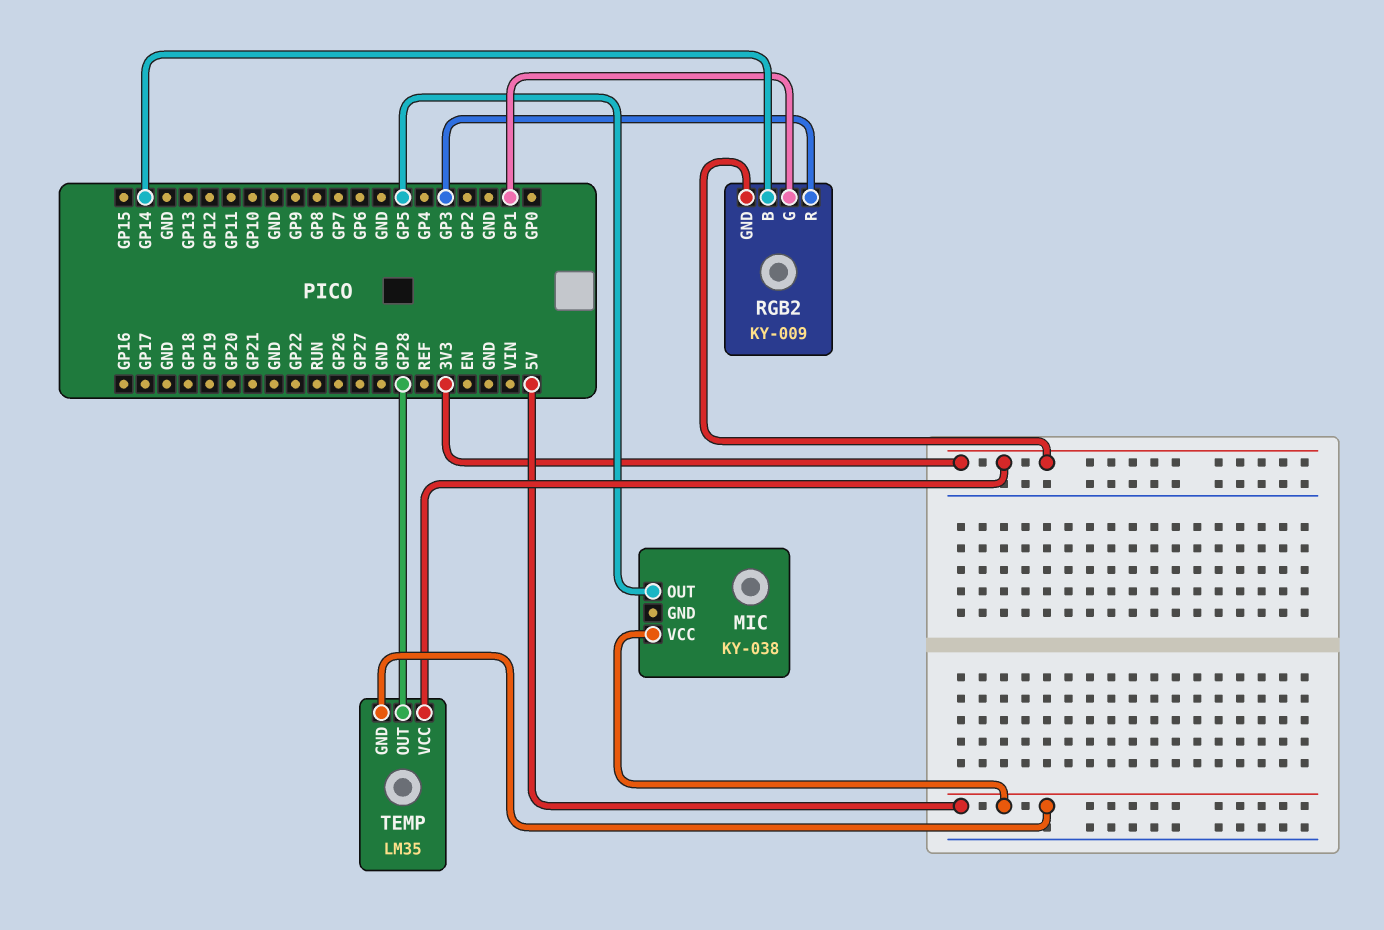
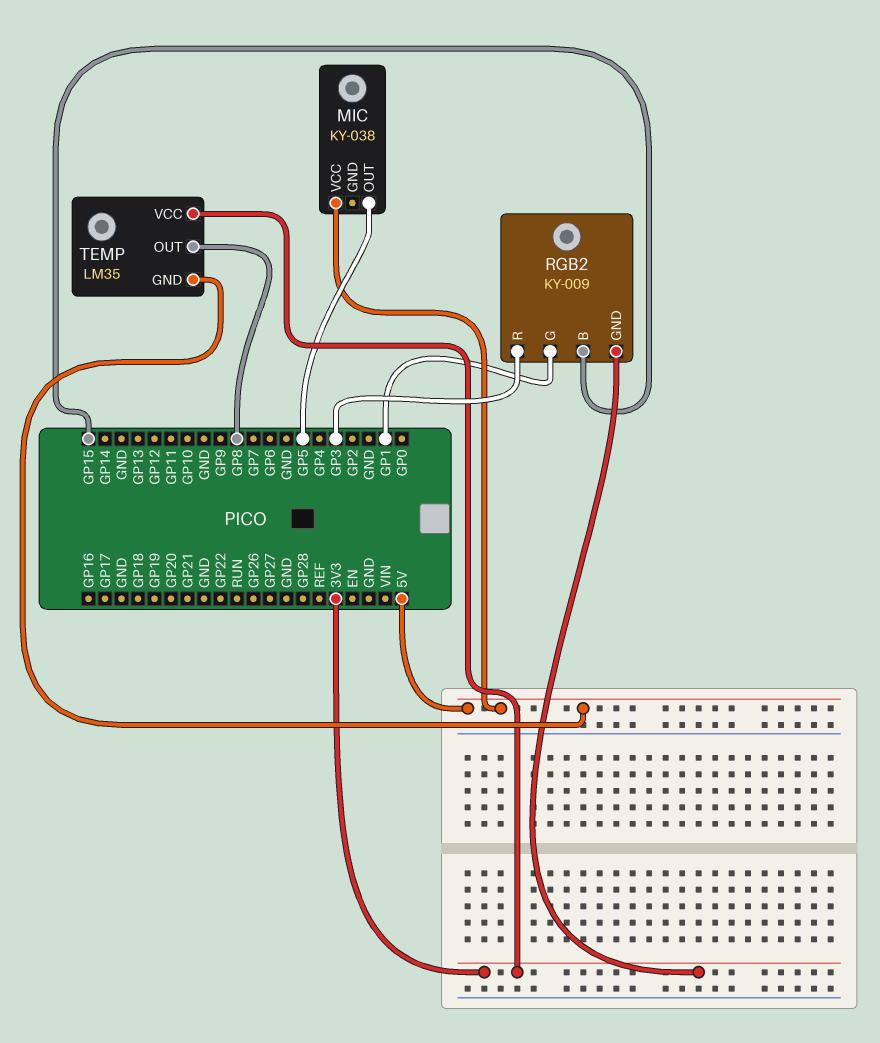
RGB2 pin B: GP14 -> GP15
TEMP pin OUT: GP28 -> GP8

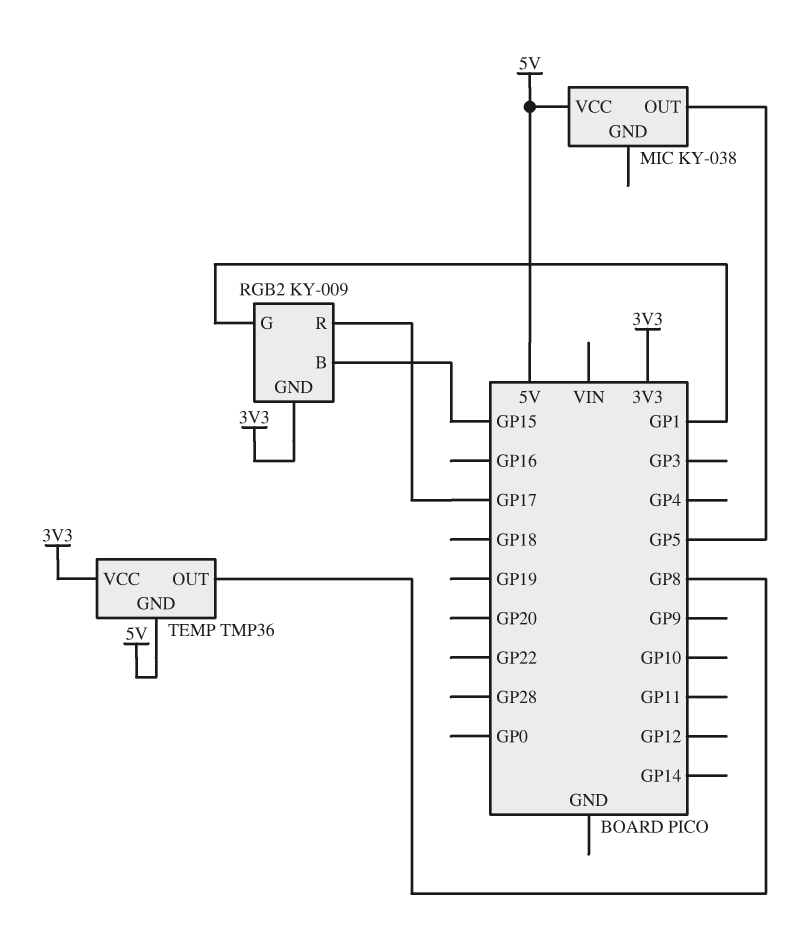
RGB2 pin R: GP3 -> GP17
TEMP: LM35 -> TMP36

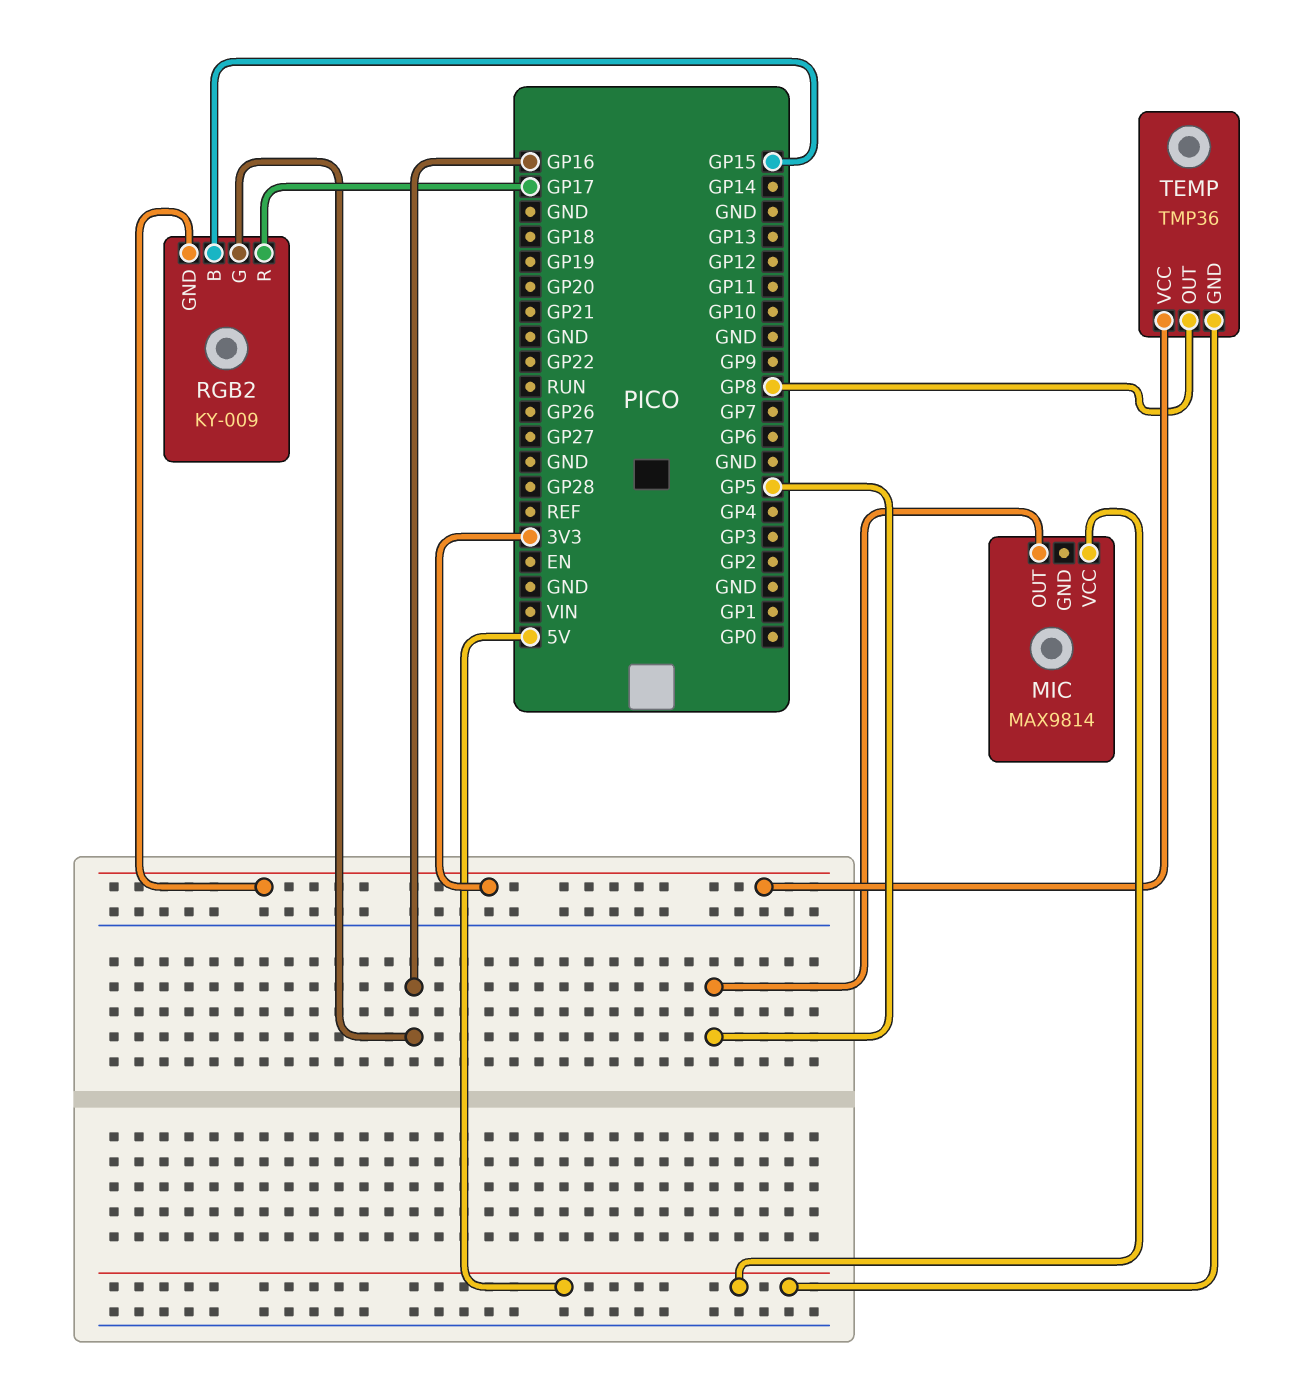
MIC: KY-038 -> MAX9814
RGB2 pin G: GP1 -> GP16

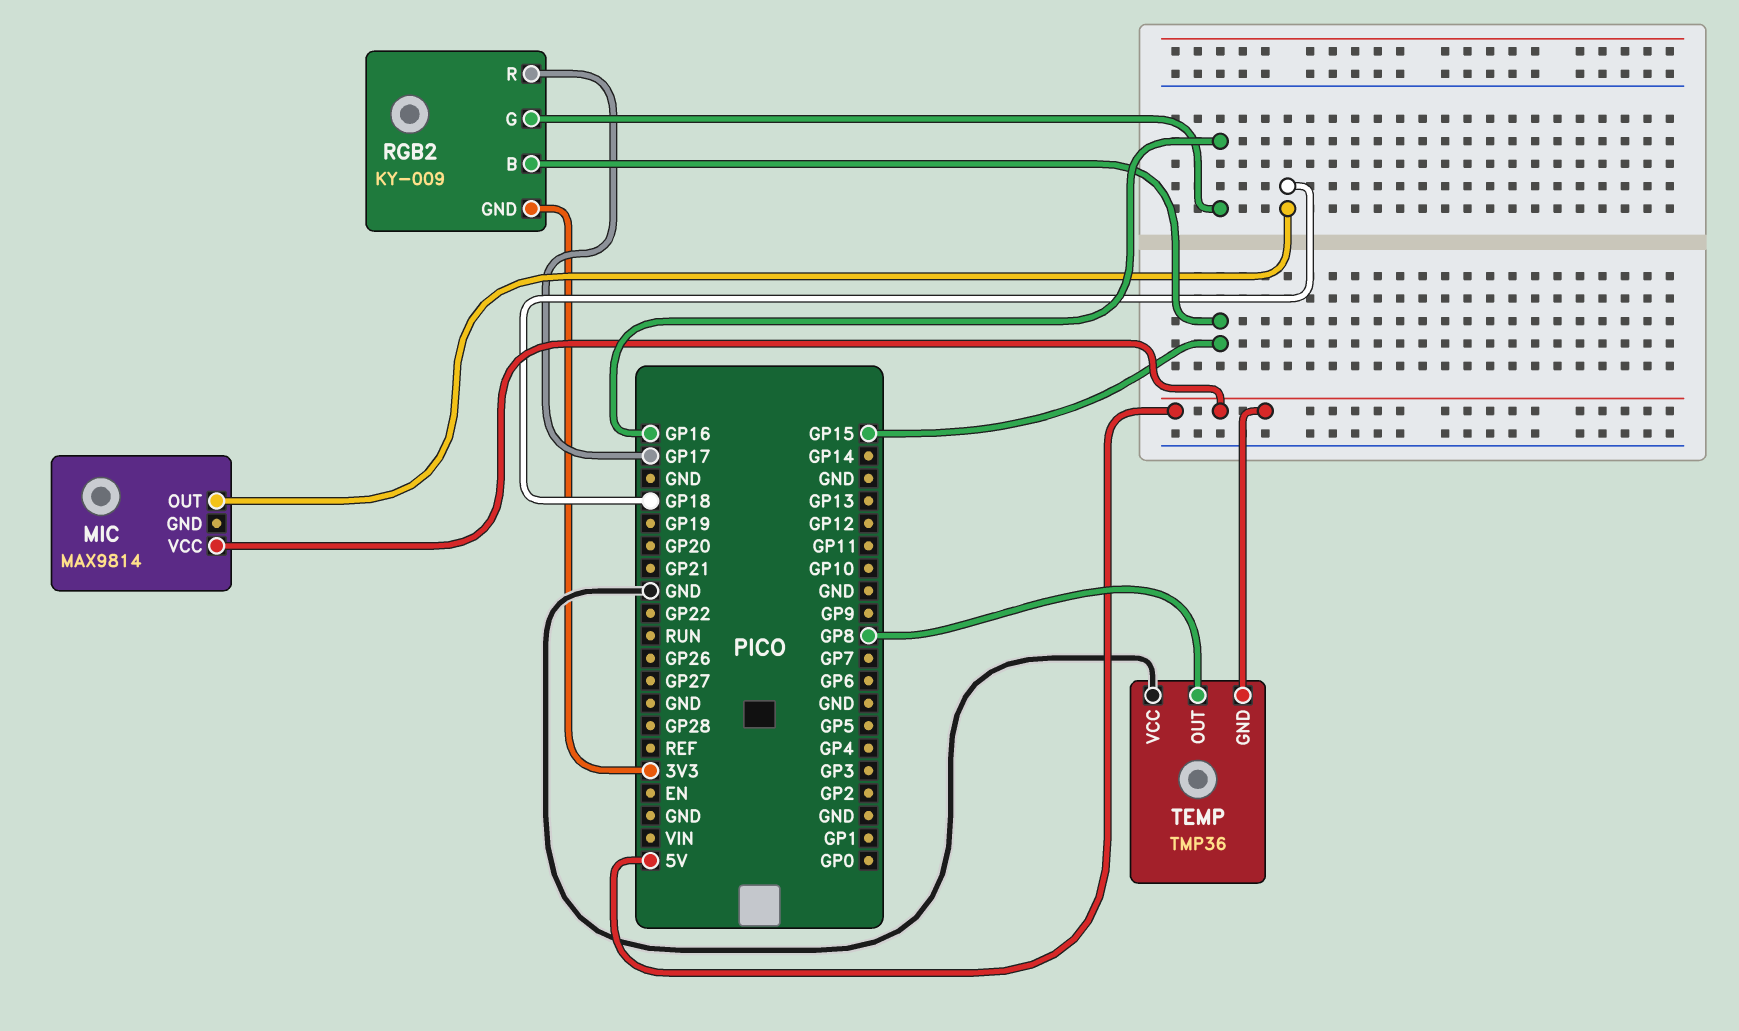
MIC pin OUT: GP5 -> GP18
TEMP pin VCC: 3V3 -> GND

